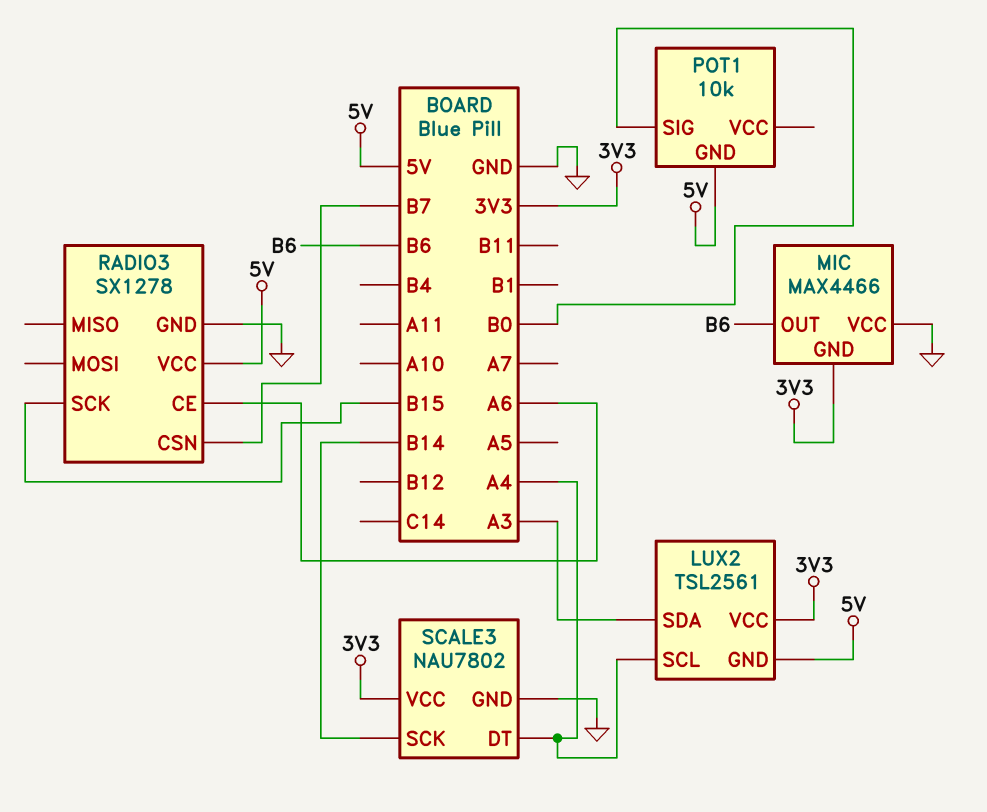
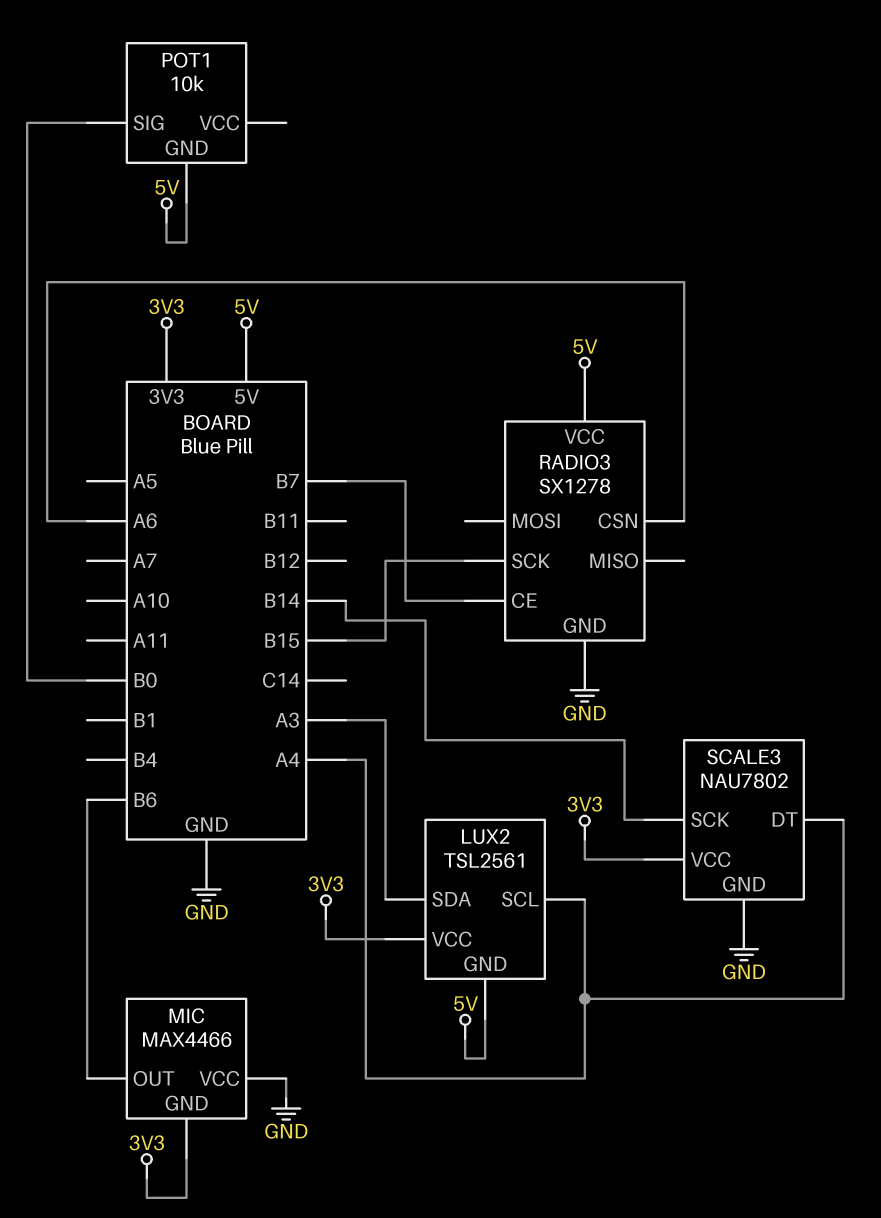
RADIO3 pin CE: A6 -> B7
RADIO3 pin CSN: B7 -> A6

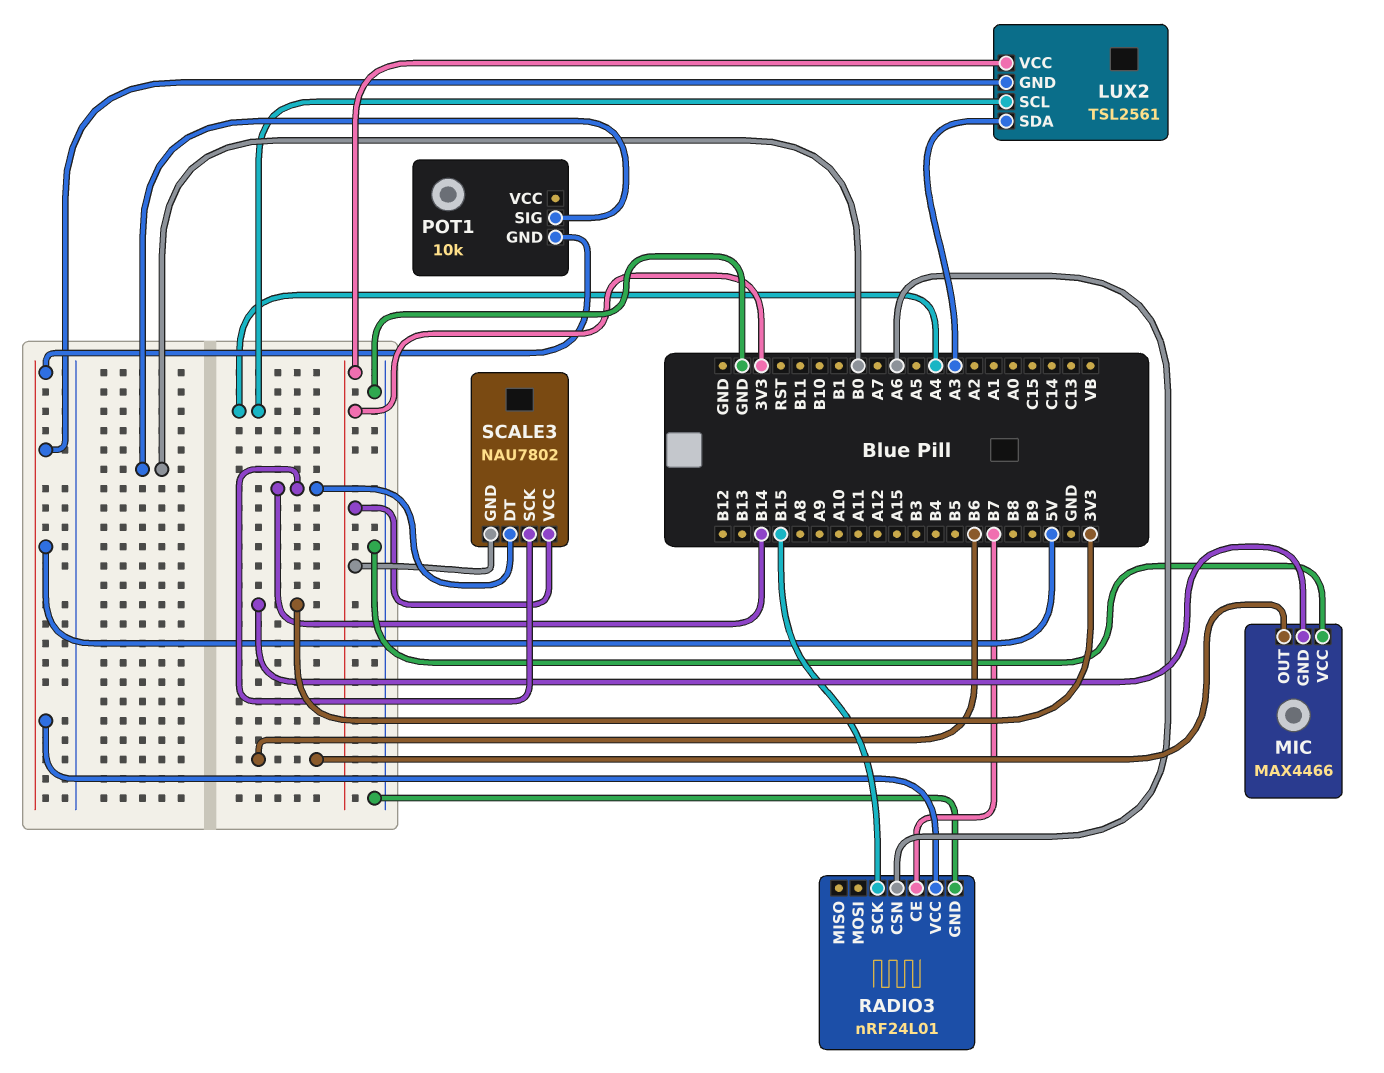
RADIO3: SX1278 -> nRF24L01
SCALE3 pin DT: A4 -> B14
SCALE3 pin GND: GND -> 3V3

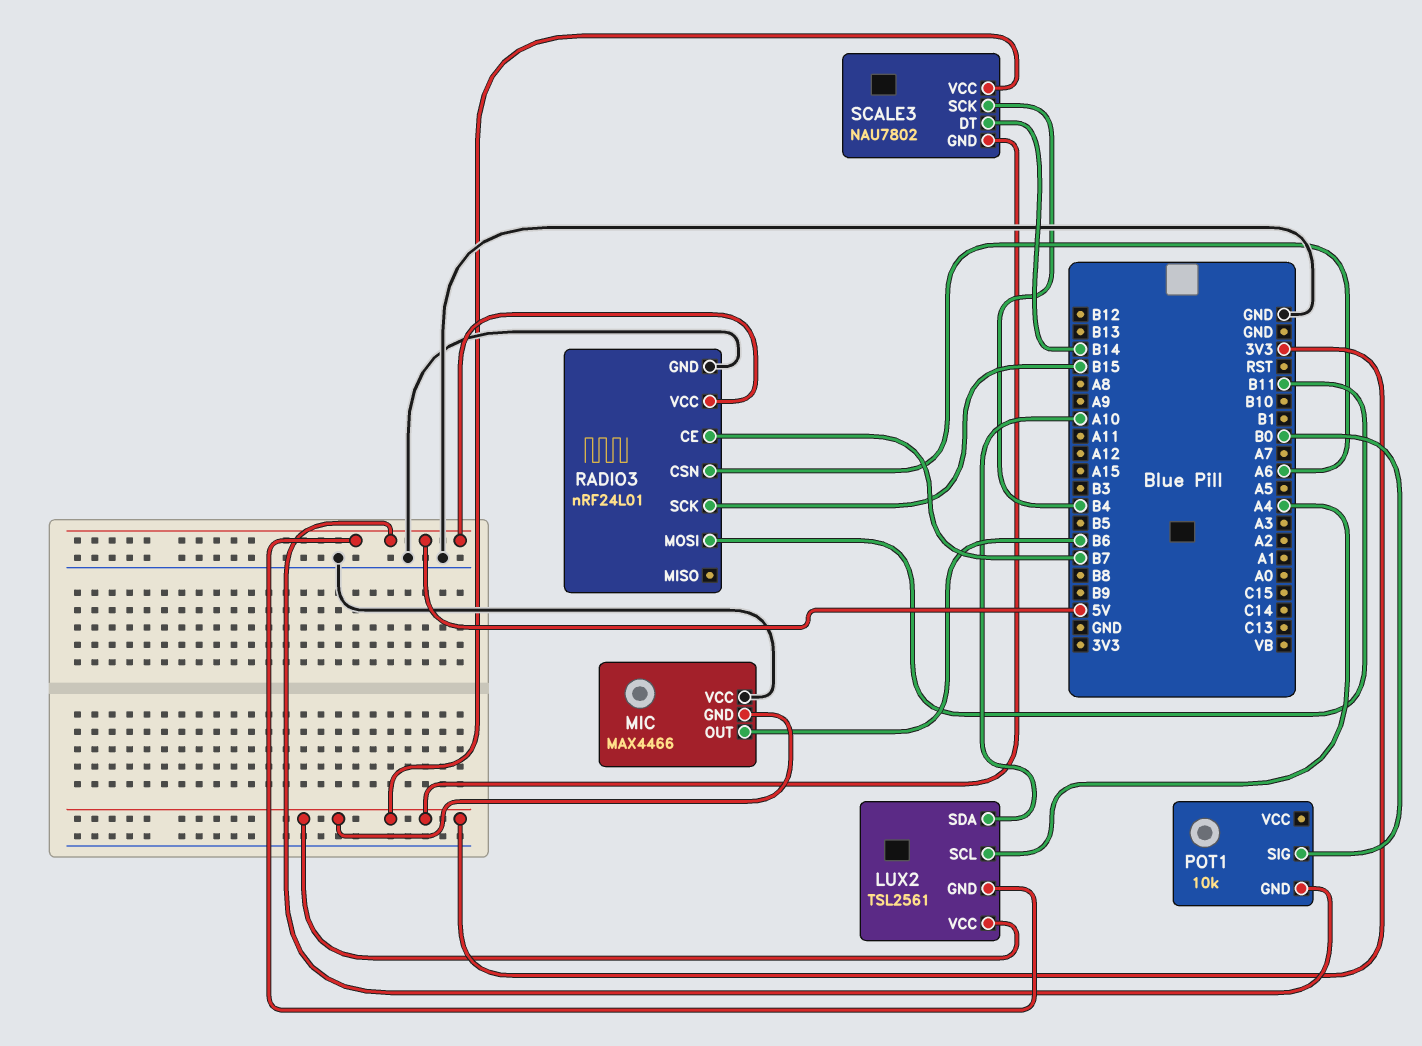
LUX2 pin SDA: A3 -> A10
RADIO3 pin MOSI: none -> B11
SCALE3 pin SCK: B14 -> B4

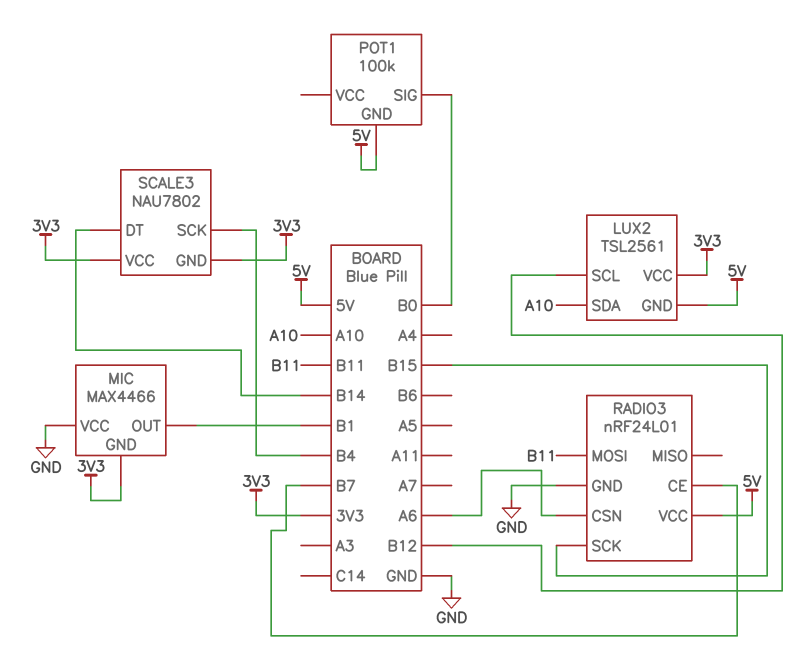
LUX2 pin SCL: A4 -> B12
MIC pin OUT: B6 -> B1
POT1: 10k -> 100k

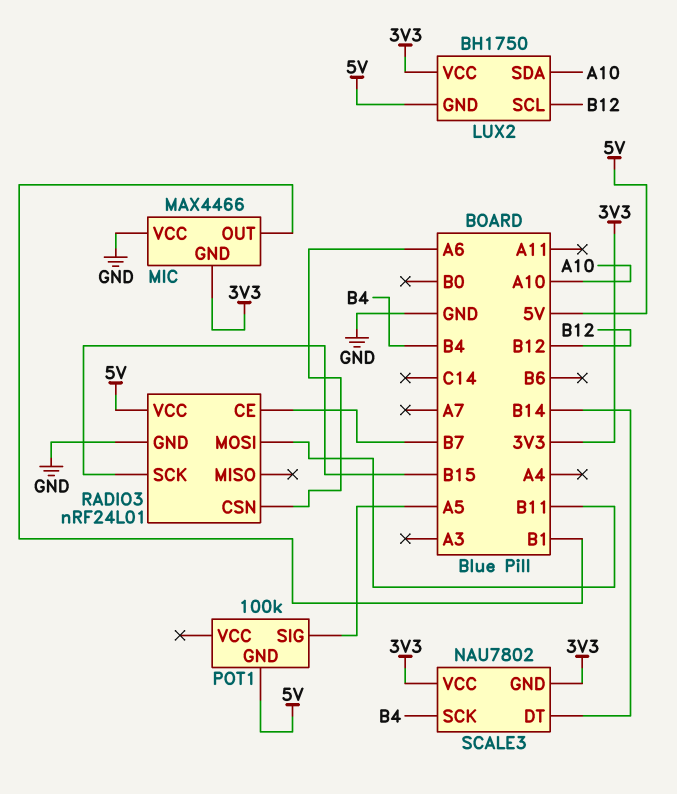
LUX2: TSL2561 -> BH1750
POT1 pin SIG: B0 -> A5

